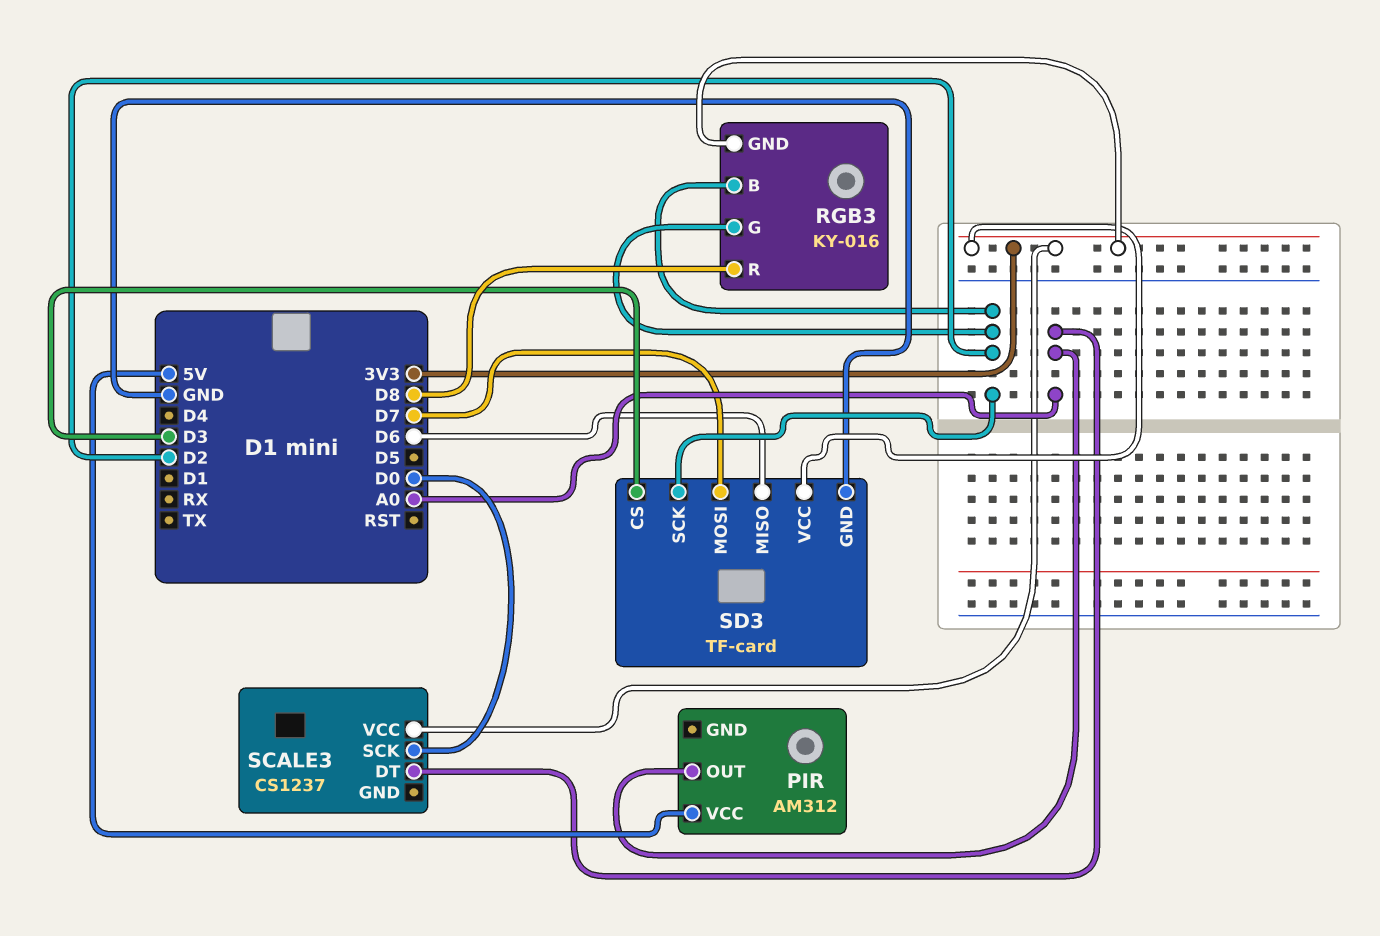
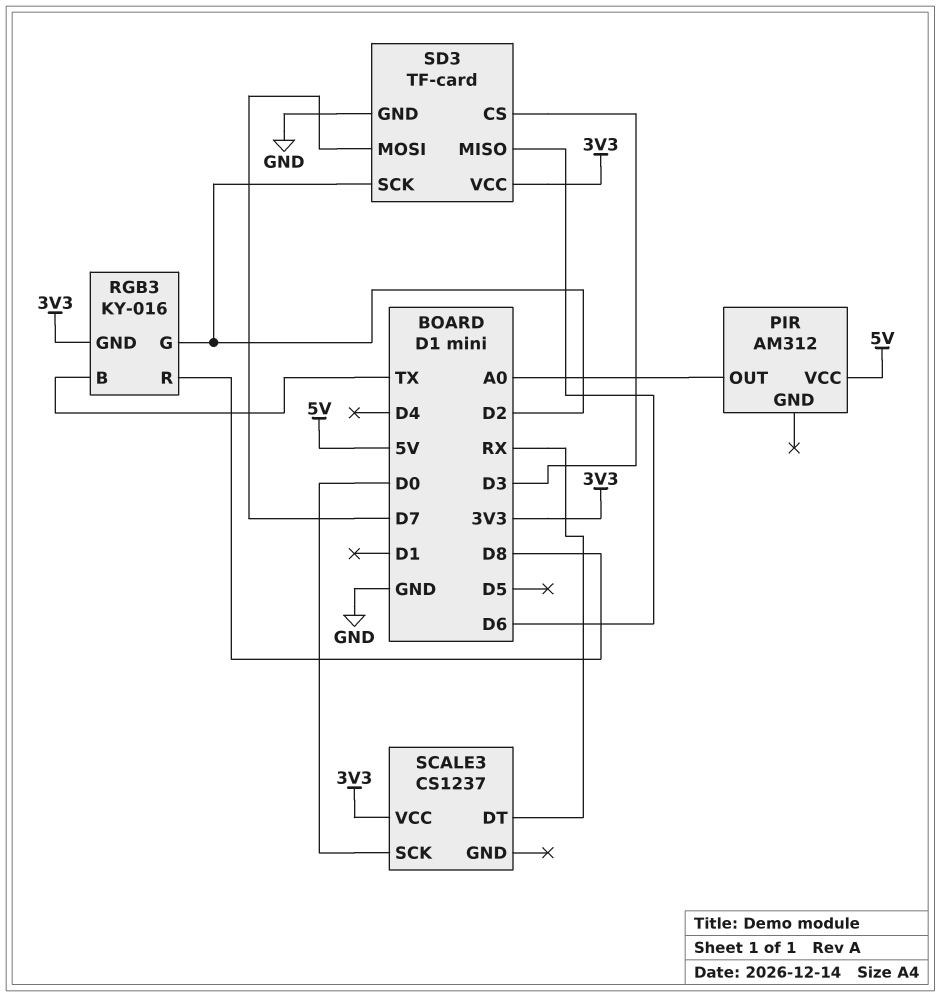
RGB3 pin B: D2 -> TX
SCALE3 pin DT: A0 -> RX

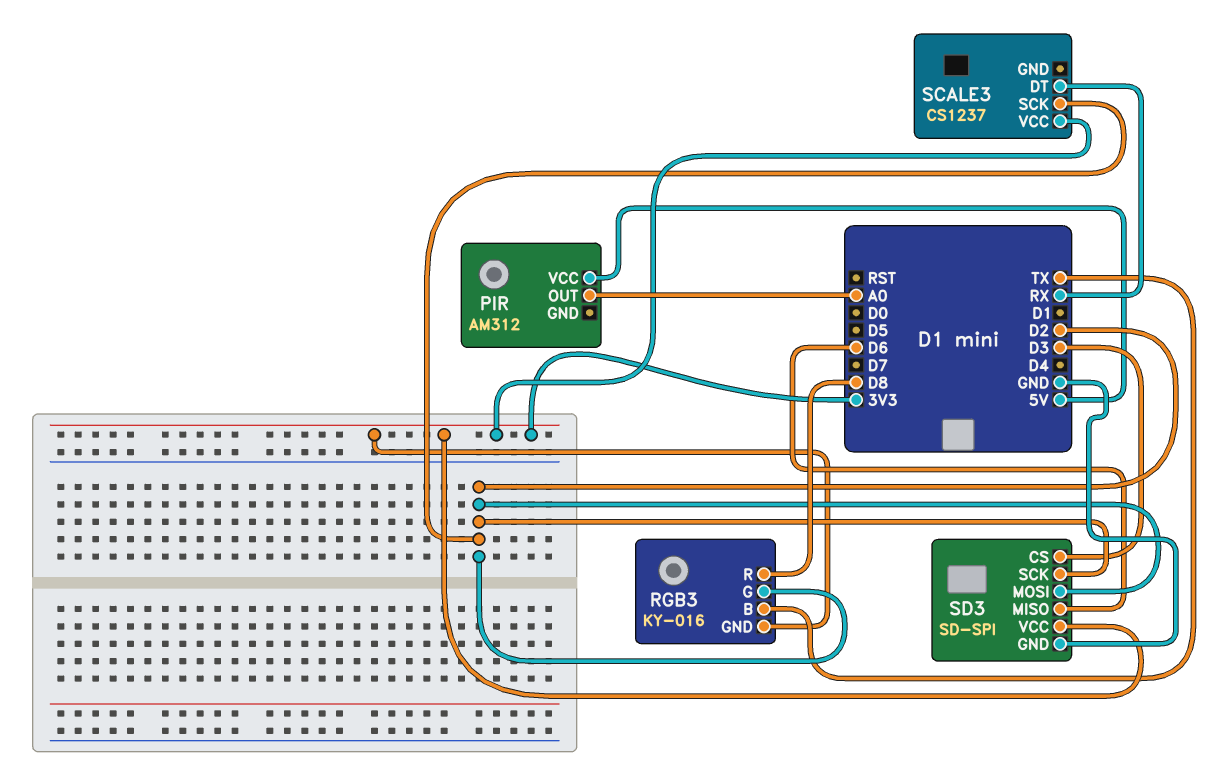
SCALE3 pin SCK: D0 -> D2
SD3: TF-card -> SD-SPI
SD3 pin MOSI: D7 -> D2

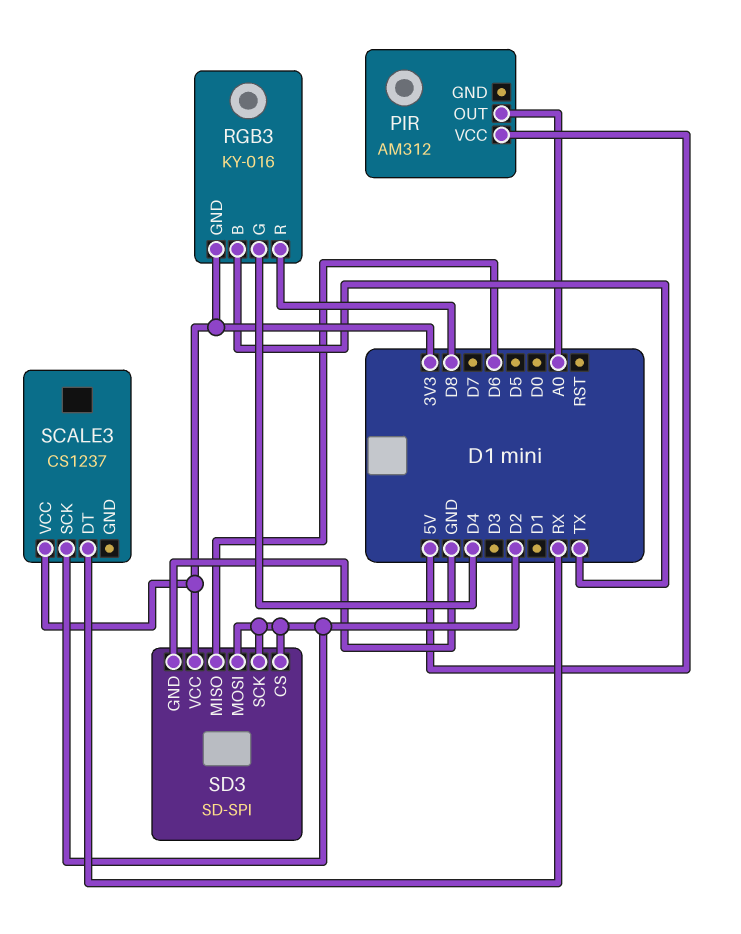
RGB3 pin G: D2 -> D4
SD3 pin CS: D3 -> D2

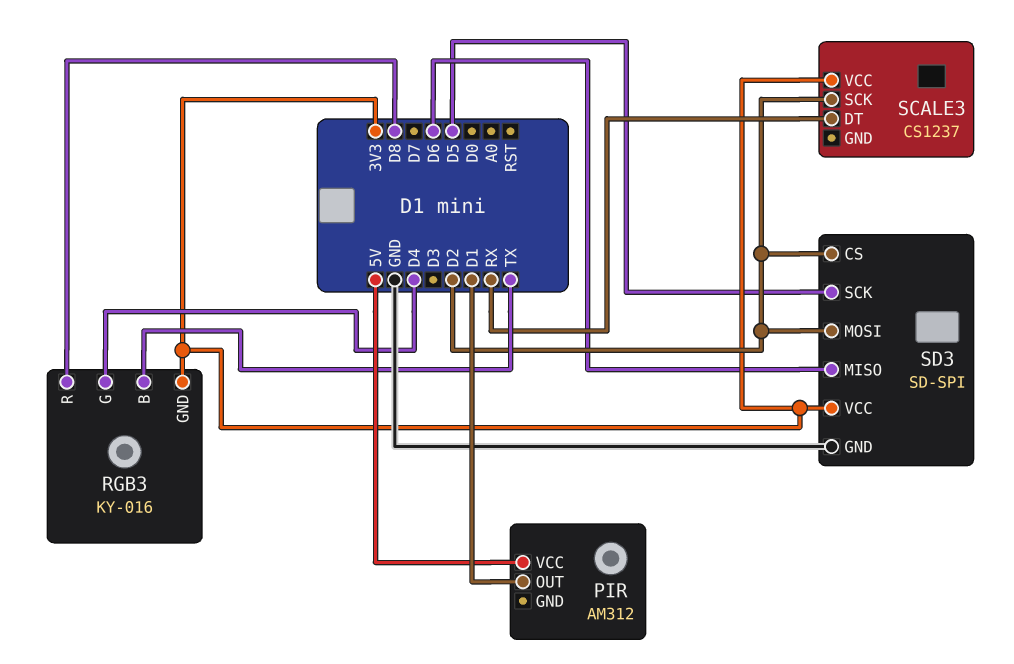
PIR pin OUT: A0 -> D1
SD3 pin SCK: D2 -> D5

